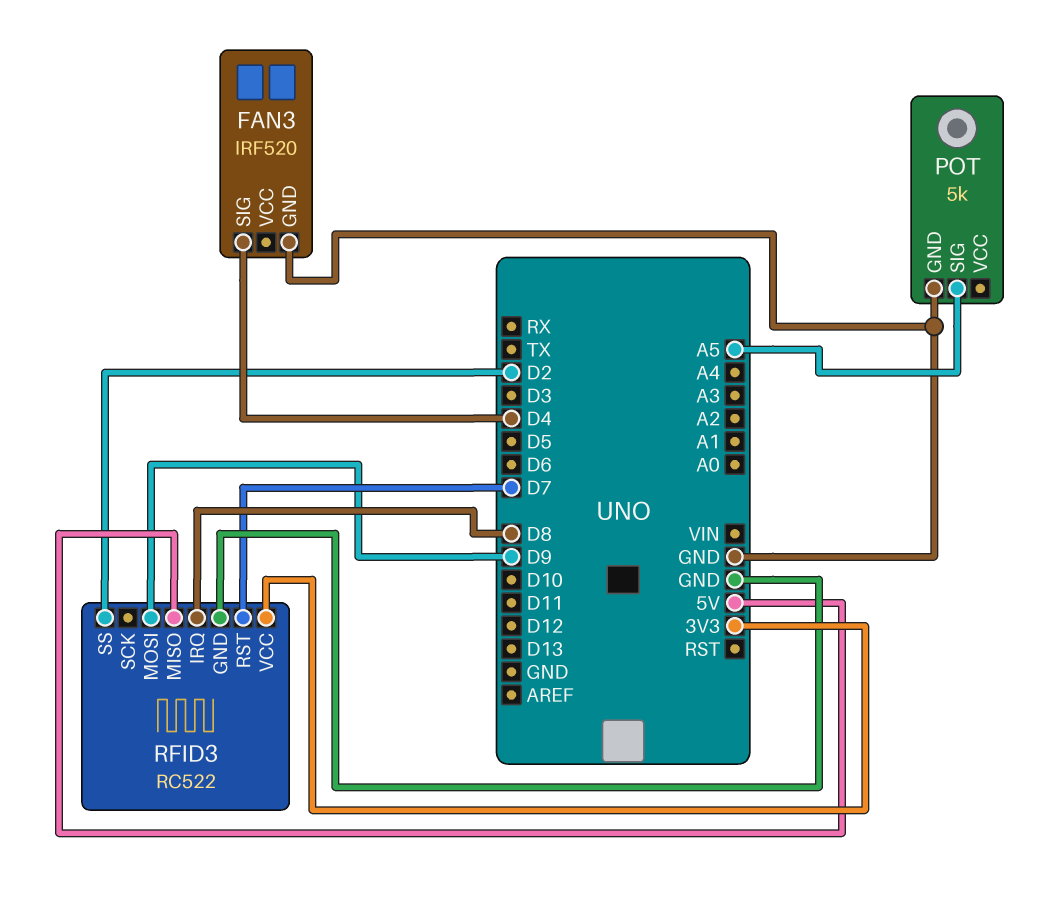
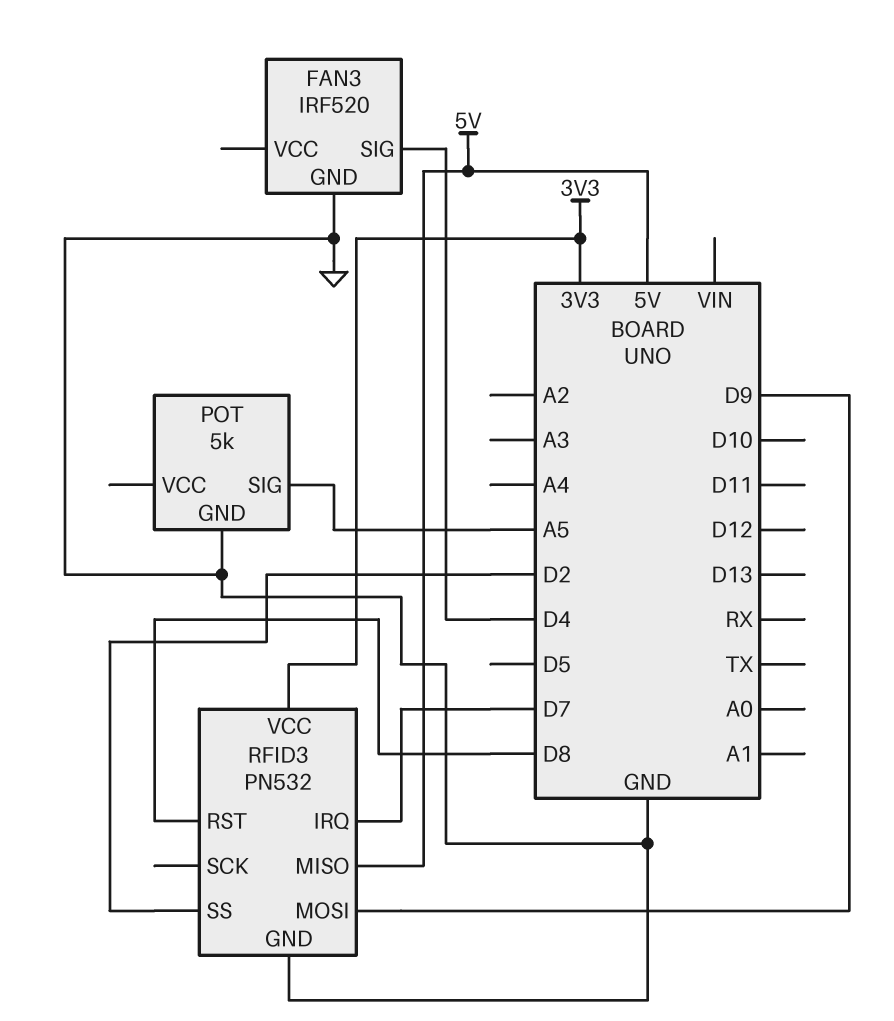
RFID3: RC522 -> PN532
RFID3 pin IRQ: D8 -> D7
RFID3 pin RST: D7 -> D8

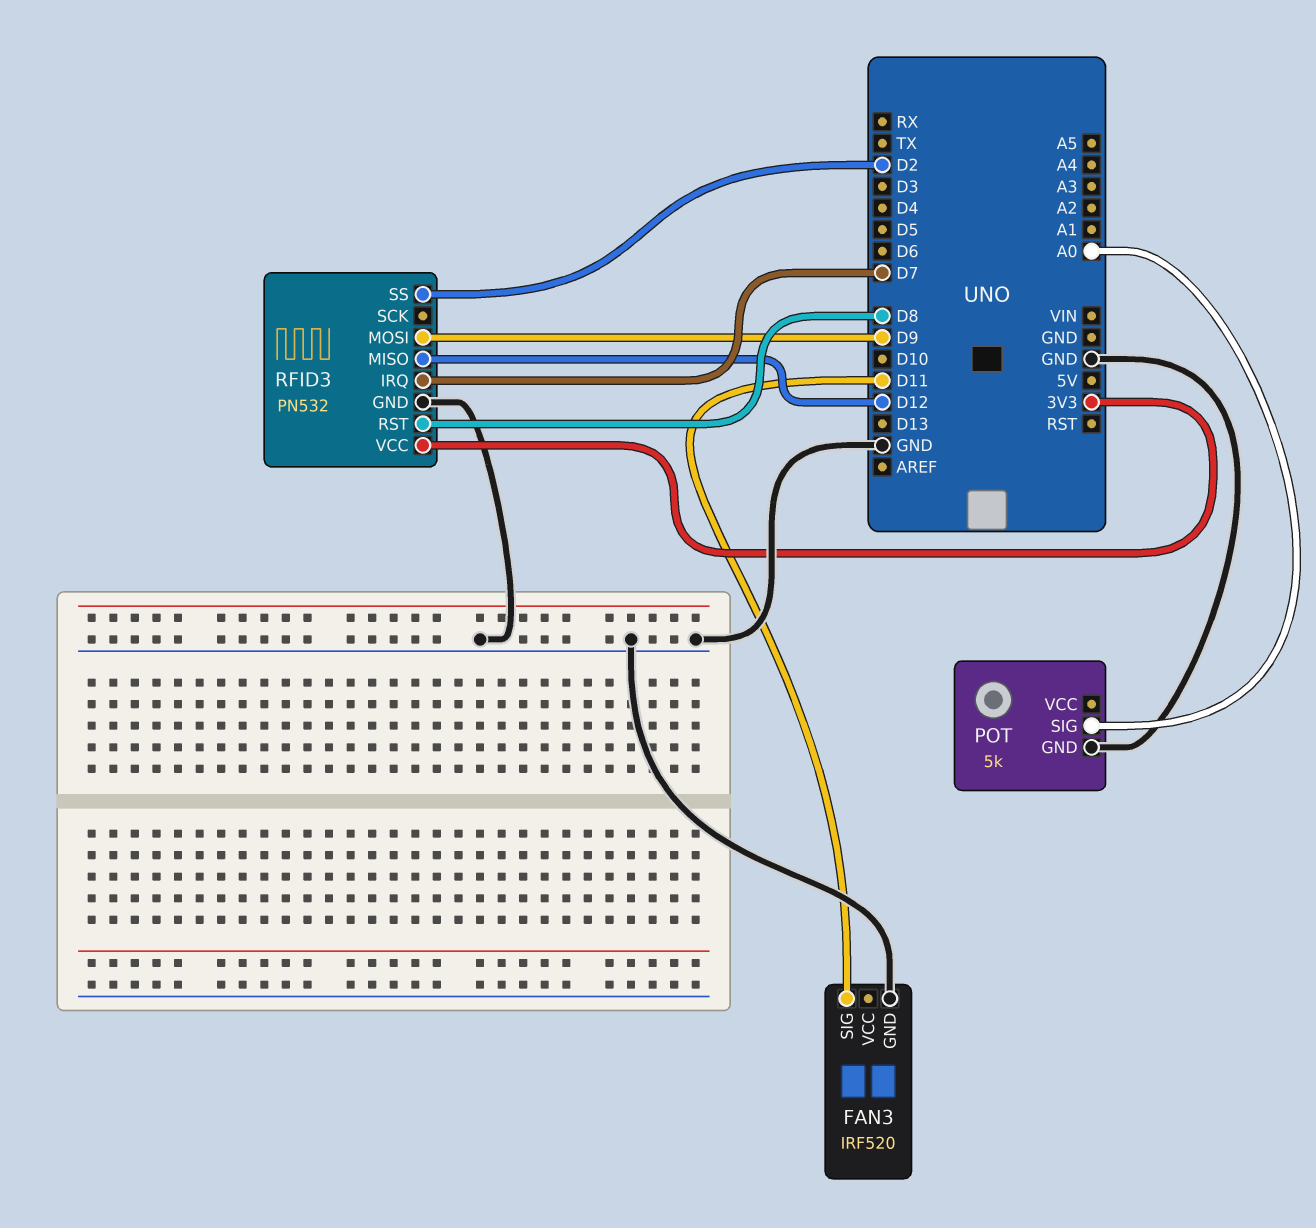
FAN3 pin SIG: D4 -> D11
POT pin SIG: A5 -> A0
RFID3 pin MISO: 5V -> D12

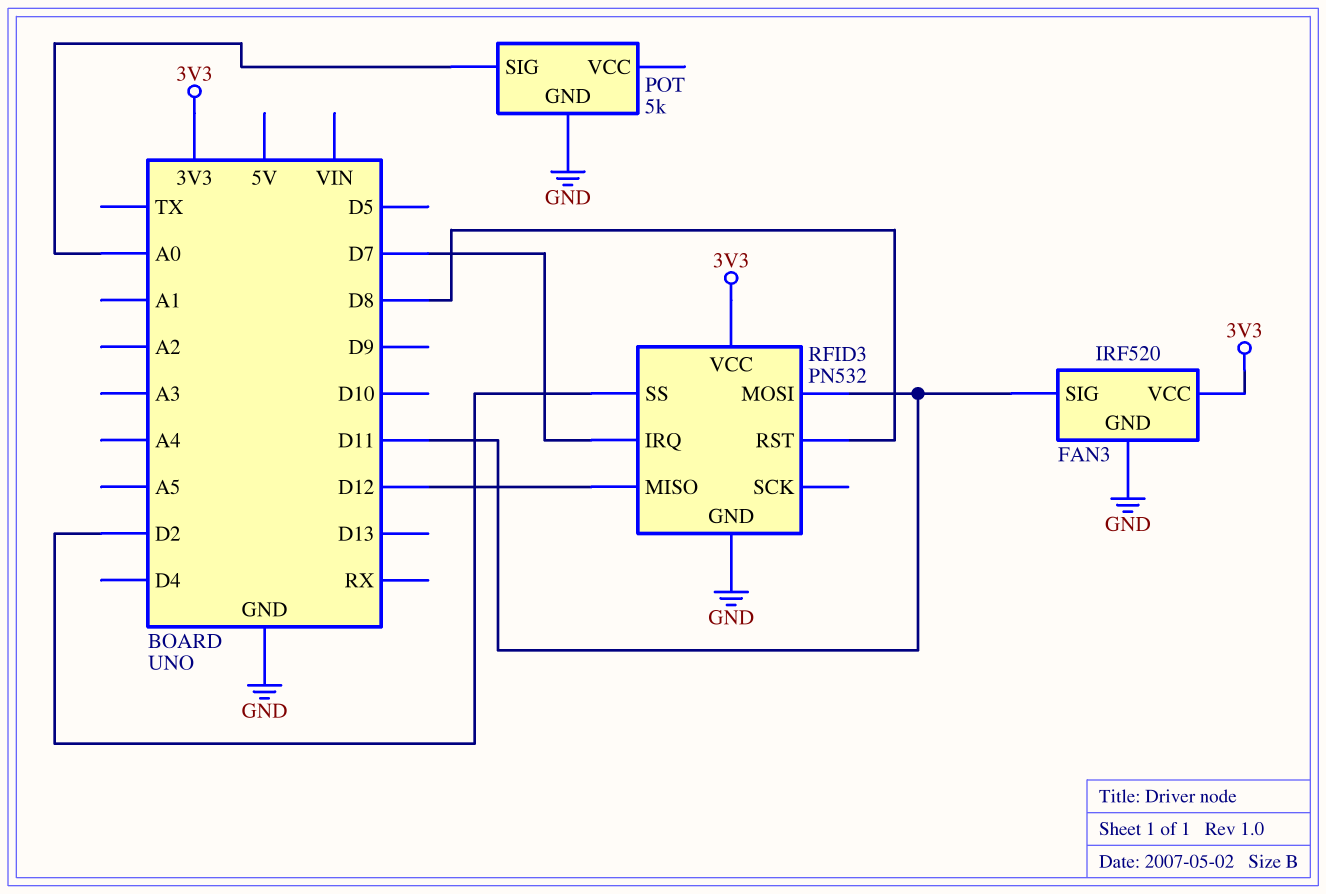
FAN3 pin VCC: none -> 3V3
RFID3 pin MOSI: D9 -> D11

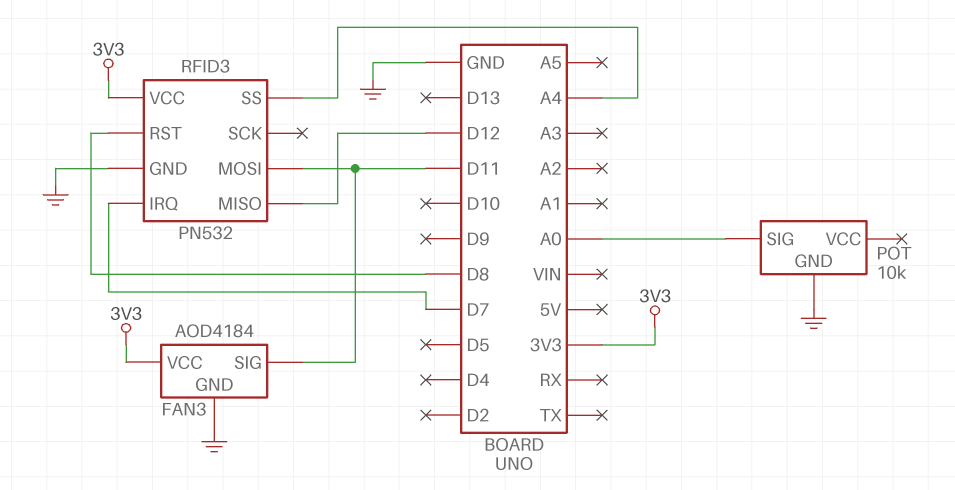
FAN3: IRF520 -> AOD4184
POT: 5k -> 10k
RFID3 pin SS: D2 -> A4

